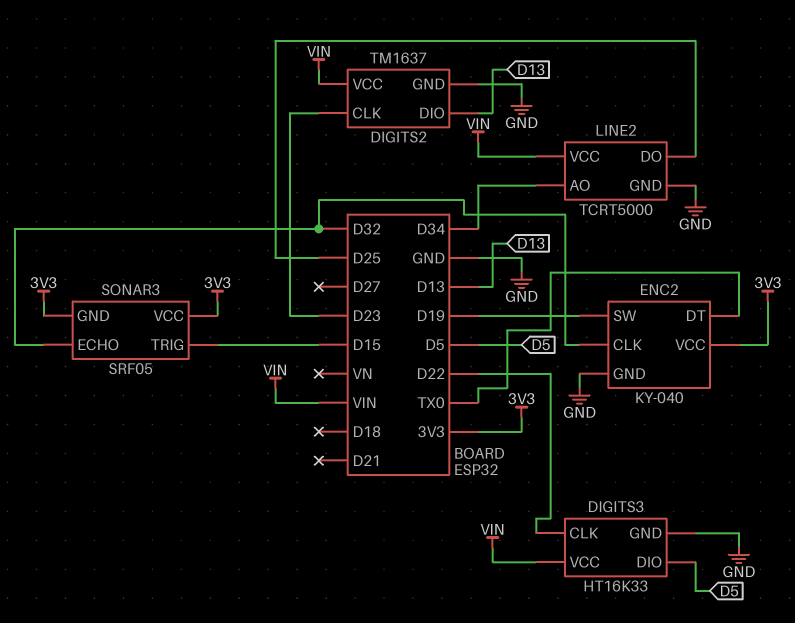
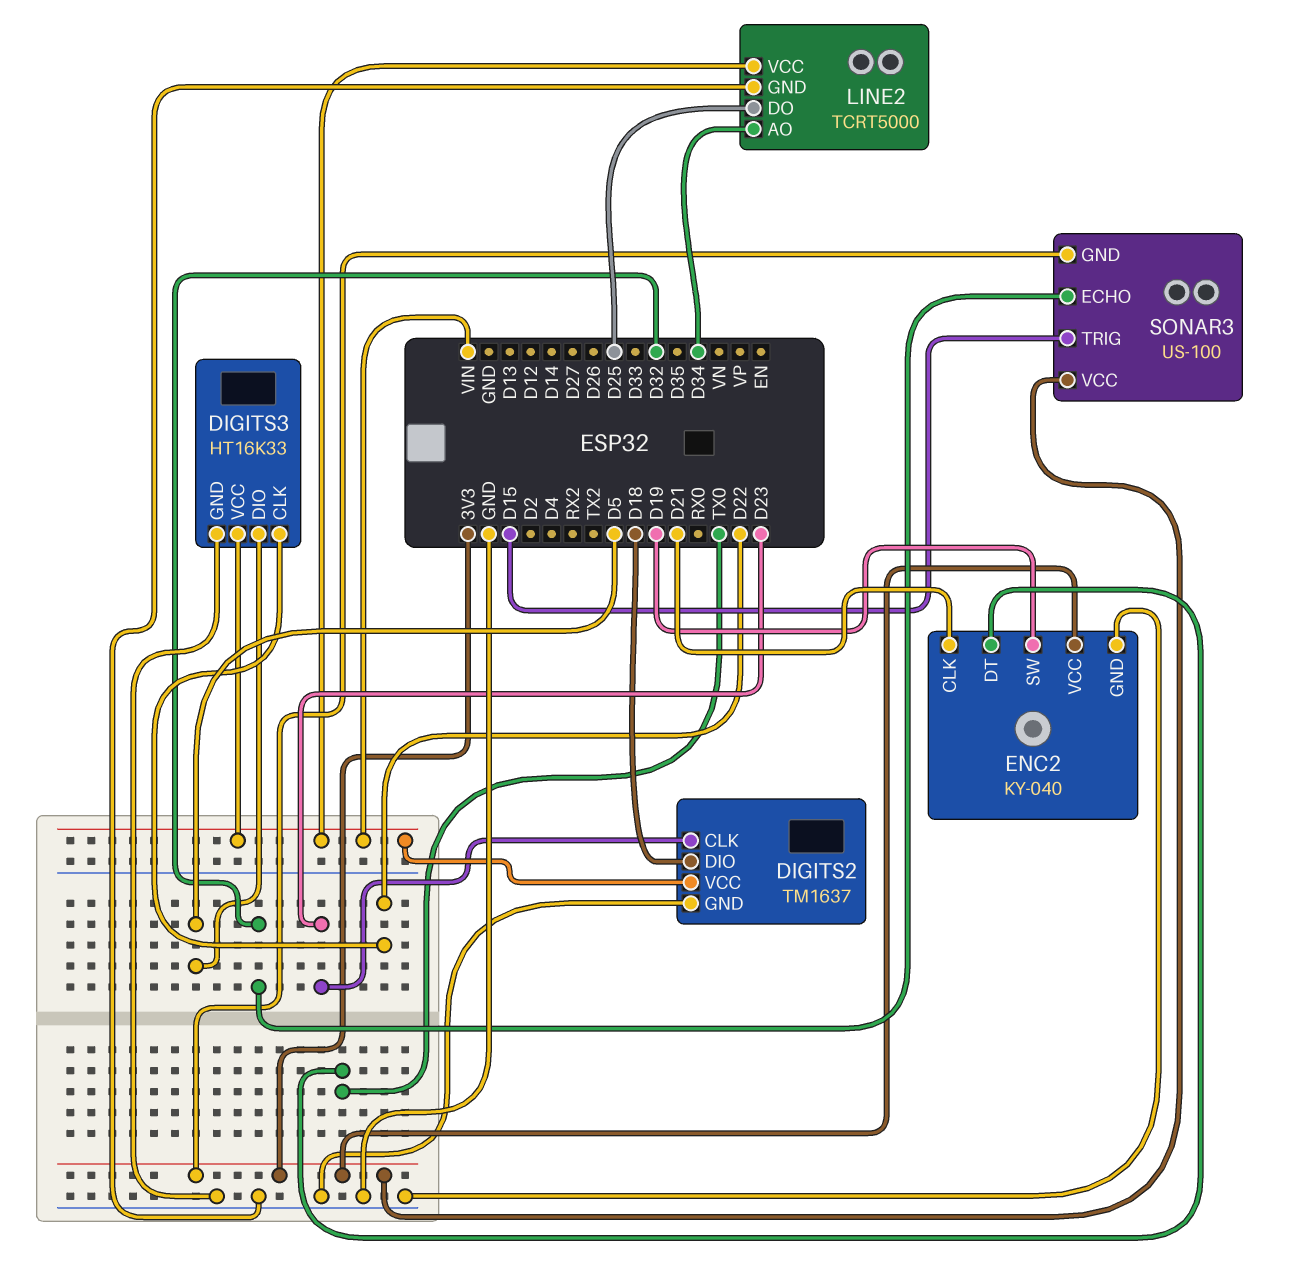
DIGITS2 pin DIO: D13 -> D18
ENC2 pin CLK: D32 -> D21
SONAR3: SRF05 -> US-100

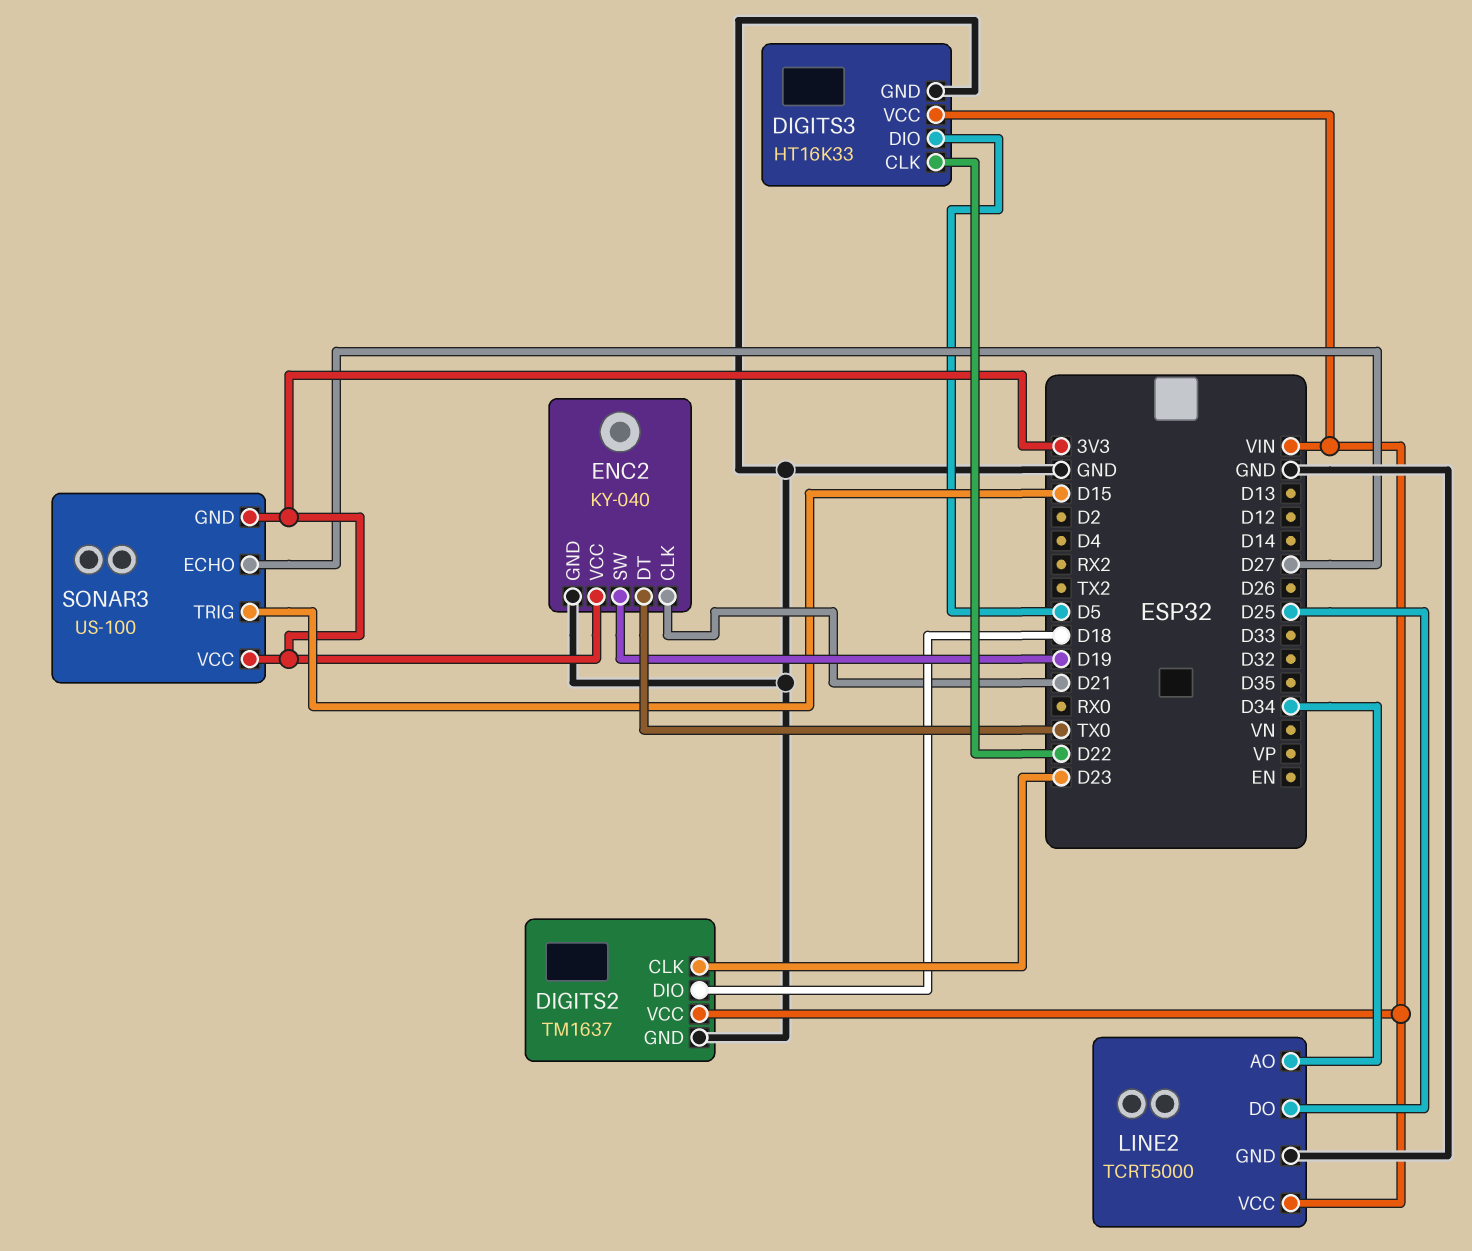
SONAR3 pin ECHO: D32 -> D27

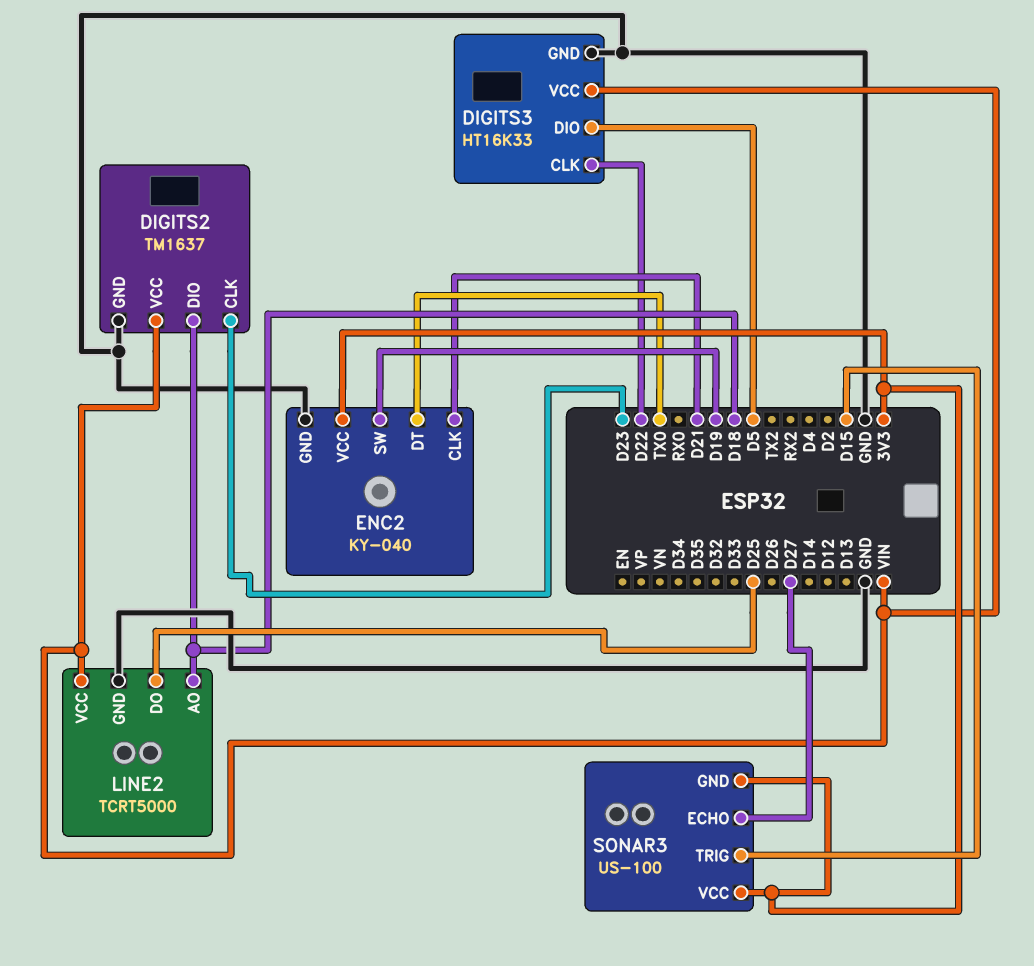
LINE2 pin AO: D34 -> D18

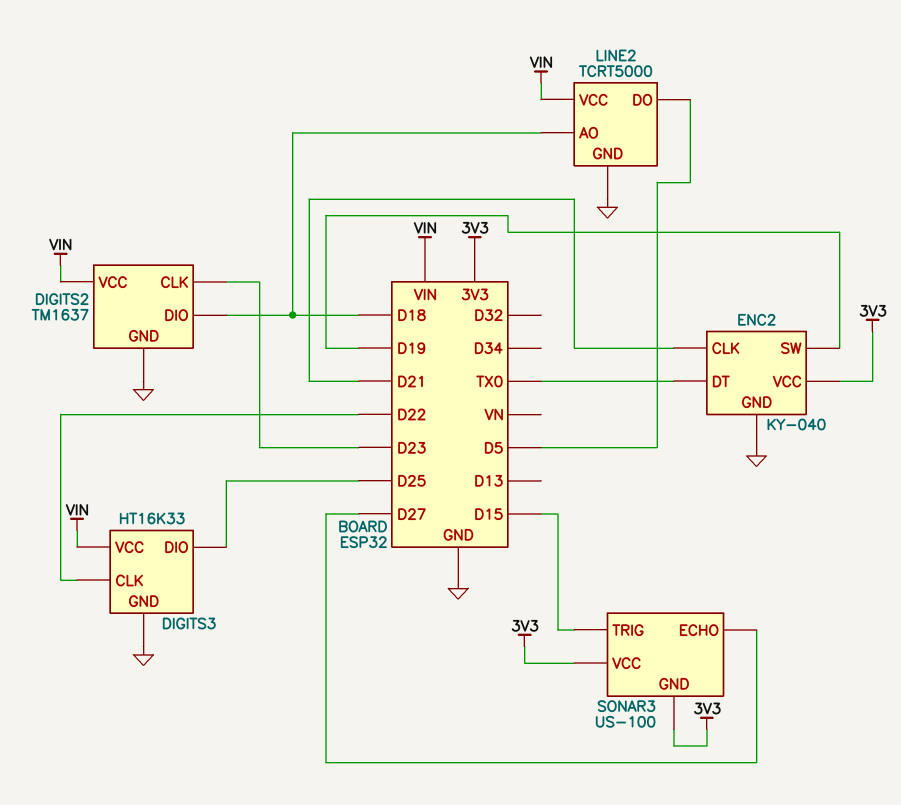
DIGITS3 pin DIO: D5 -> D25
LINE2 pin DO: D25 -> D5

